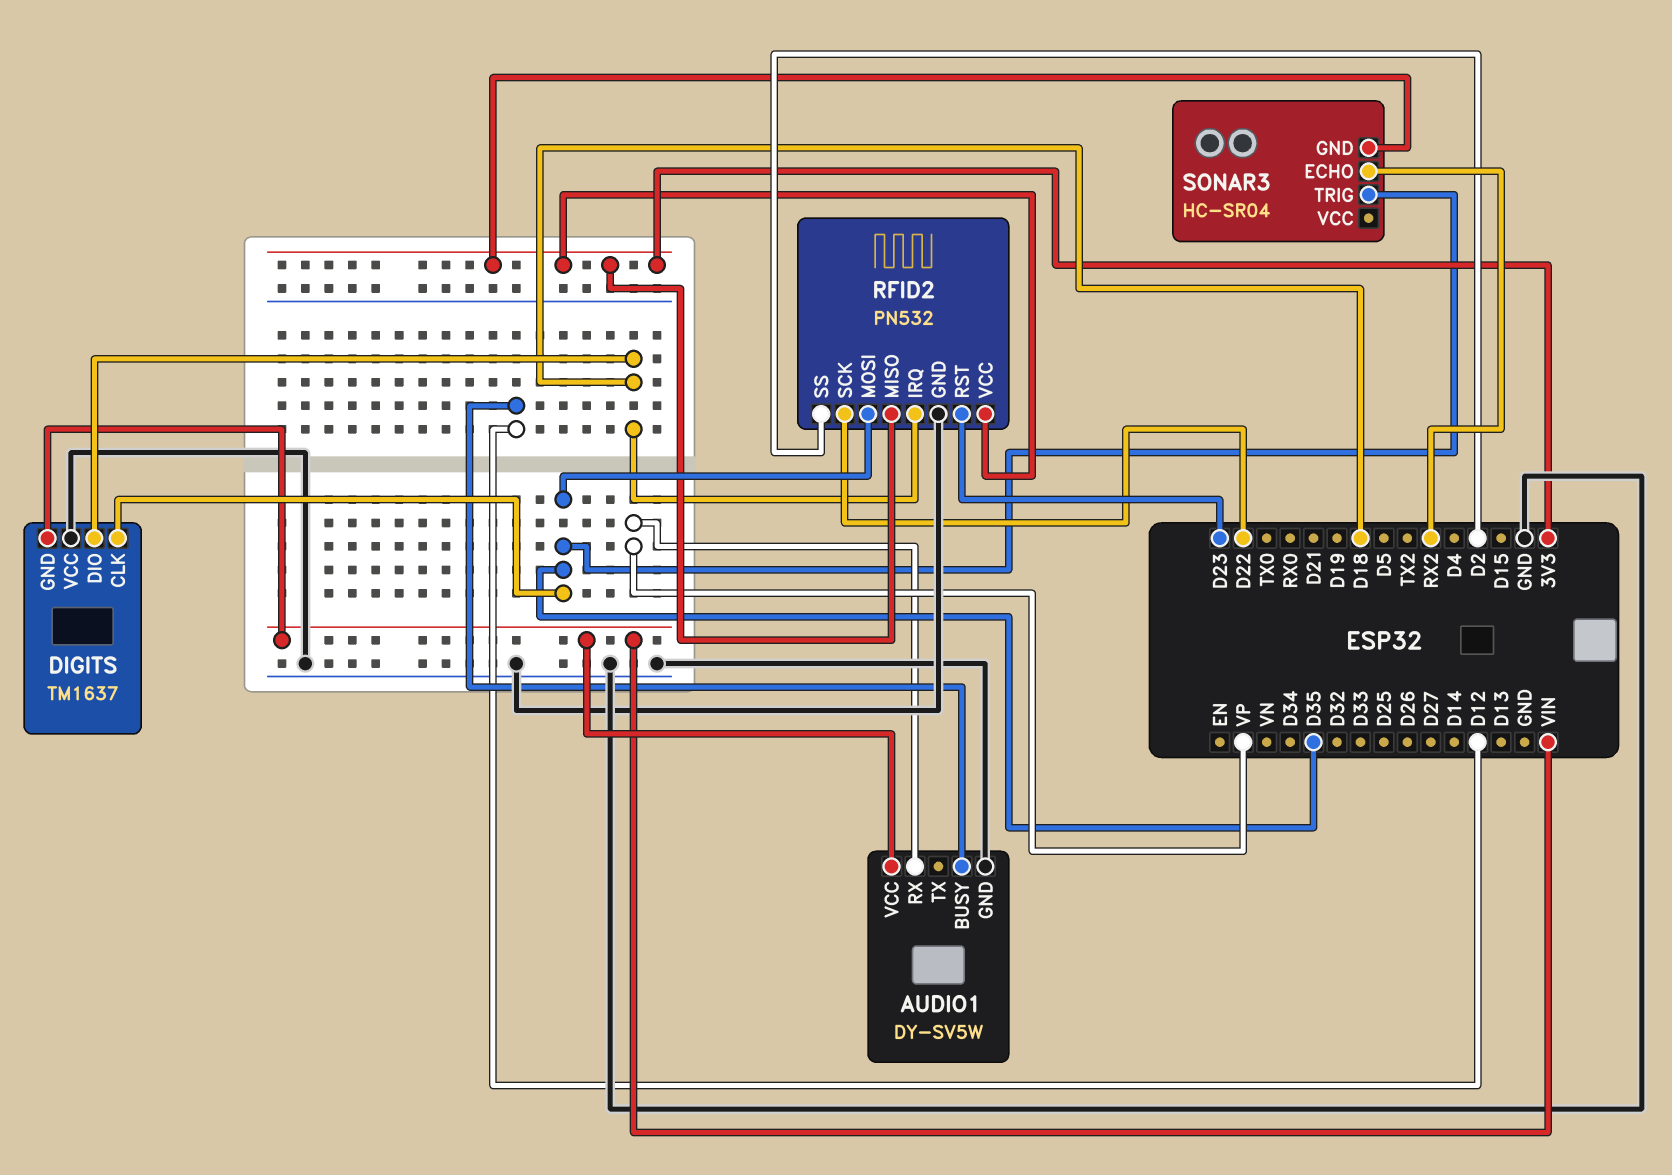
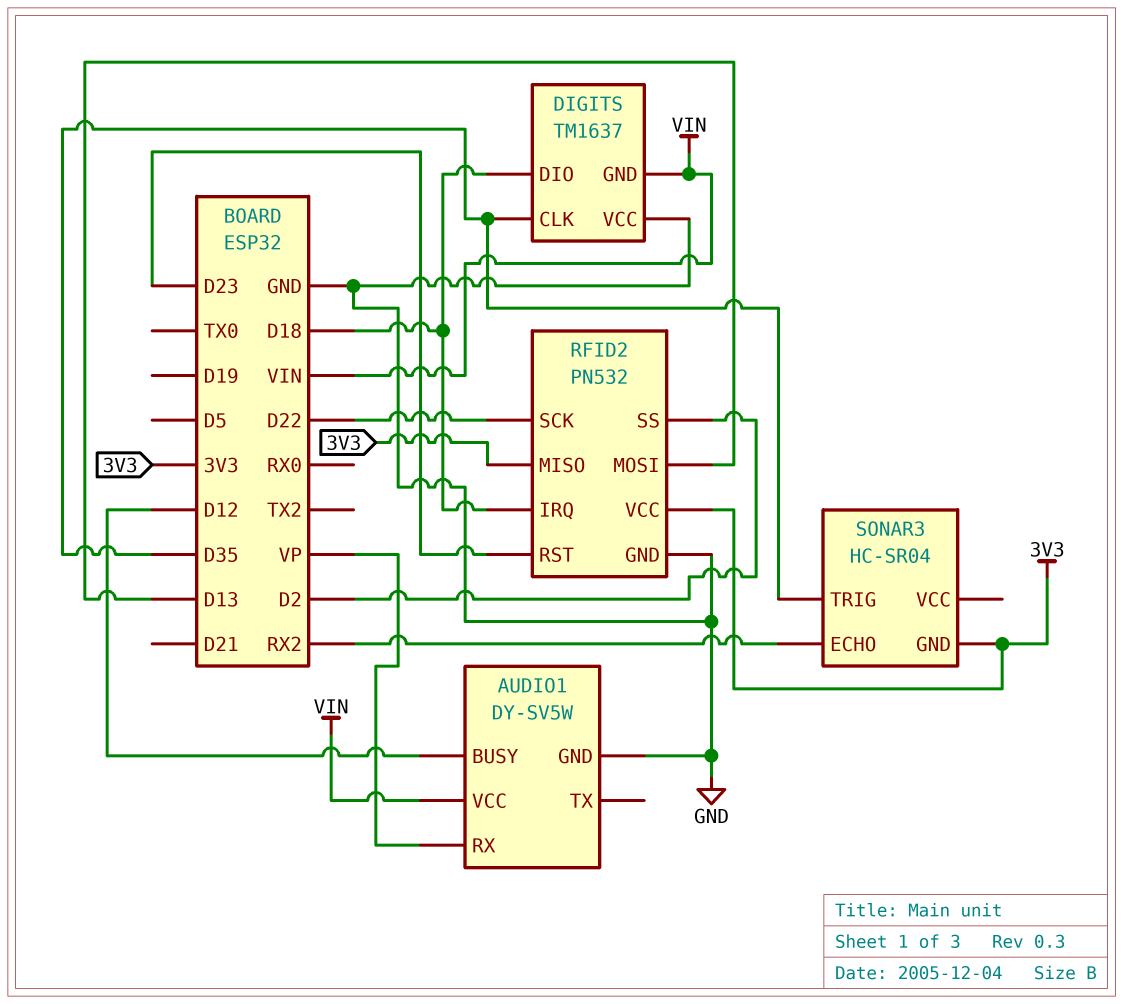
RFID2 pin MOSI: D35 -> D13

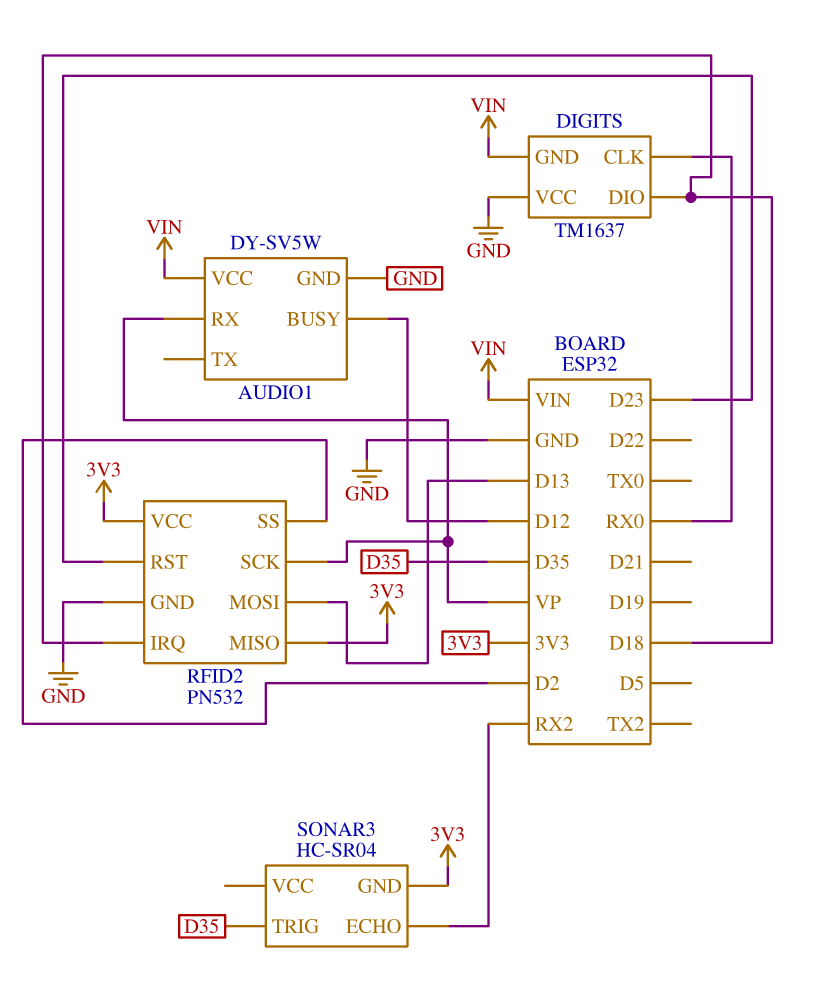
DIGITS pin CLK: D35 -> RX0
RFID2 pin SCK: D22 -> VP

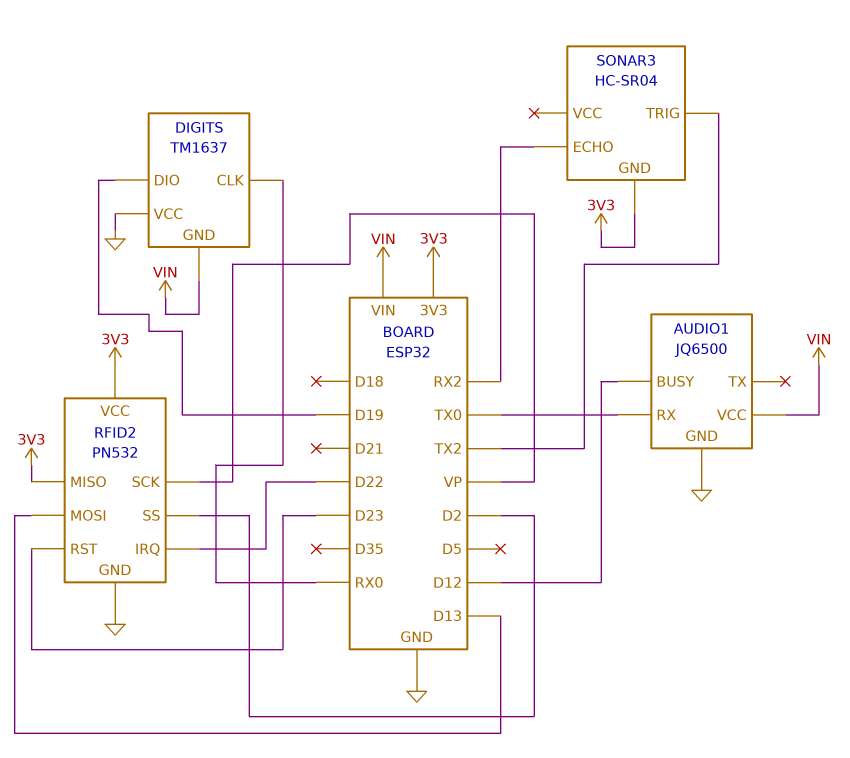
AUDIO1: DY-SV5W -> JQ6500
AUDIO1 pin RX: VP -> TX0
DIGITS pin DIO: D18 -> D19
RFID2 pin IRQ: D18 -> D22
SONAR3 pin TRIG: D35 -> TX2

